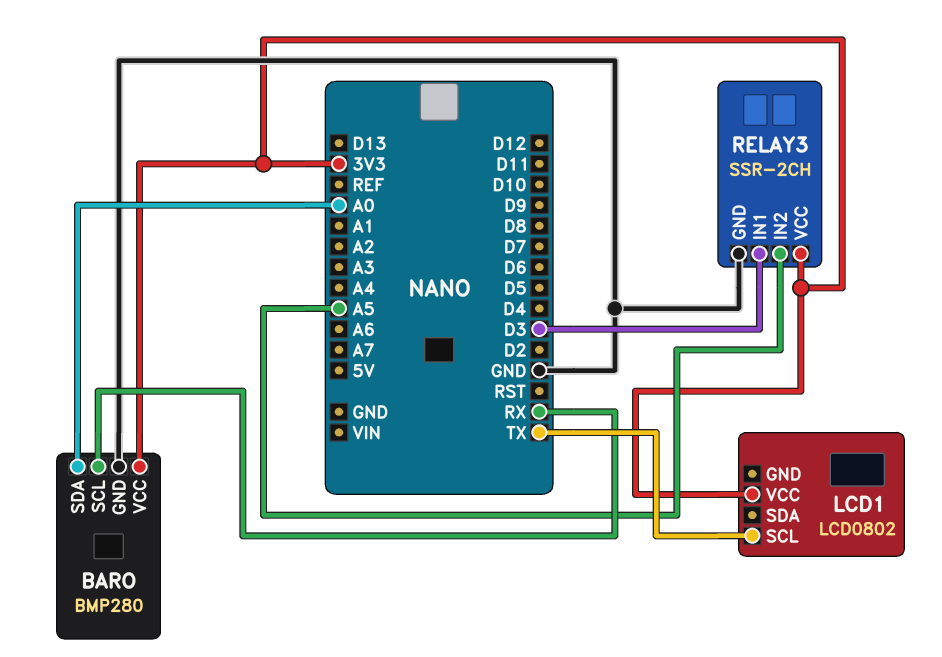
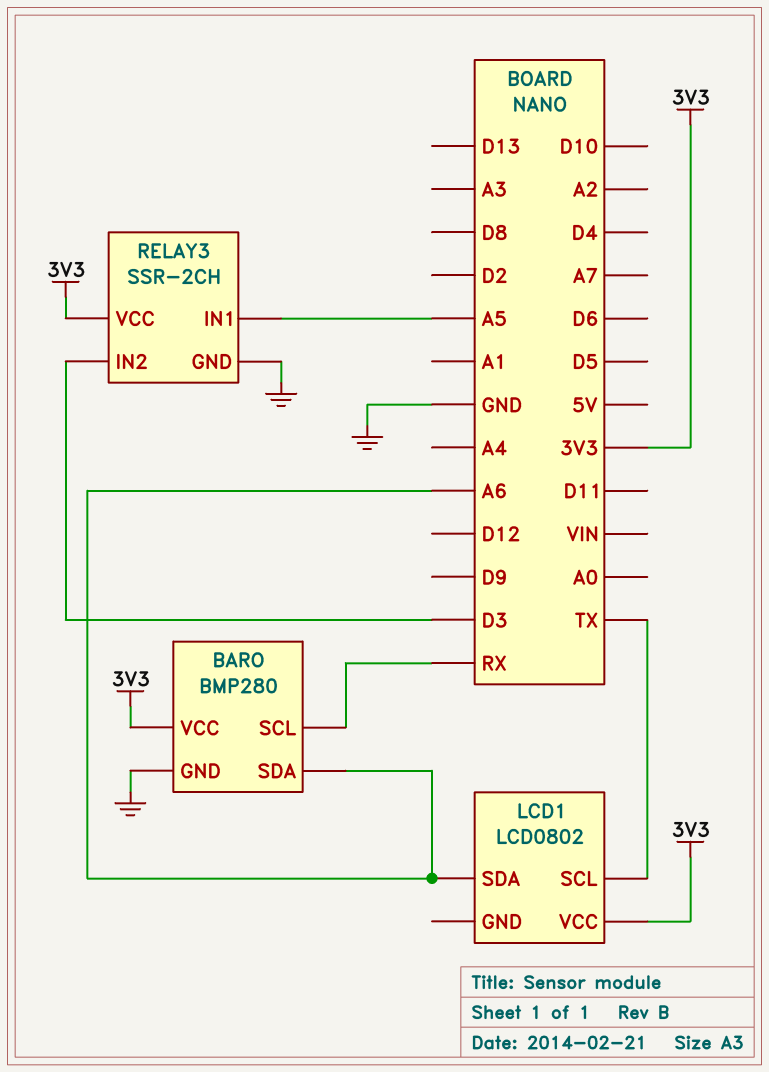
BARO pin SDA: A0 -> A6
LCD1 pin SDA: none -> A6
RELAY3 pin IN1: D3 -> A5
RELAY3 pin IN2: A5 -> D3

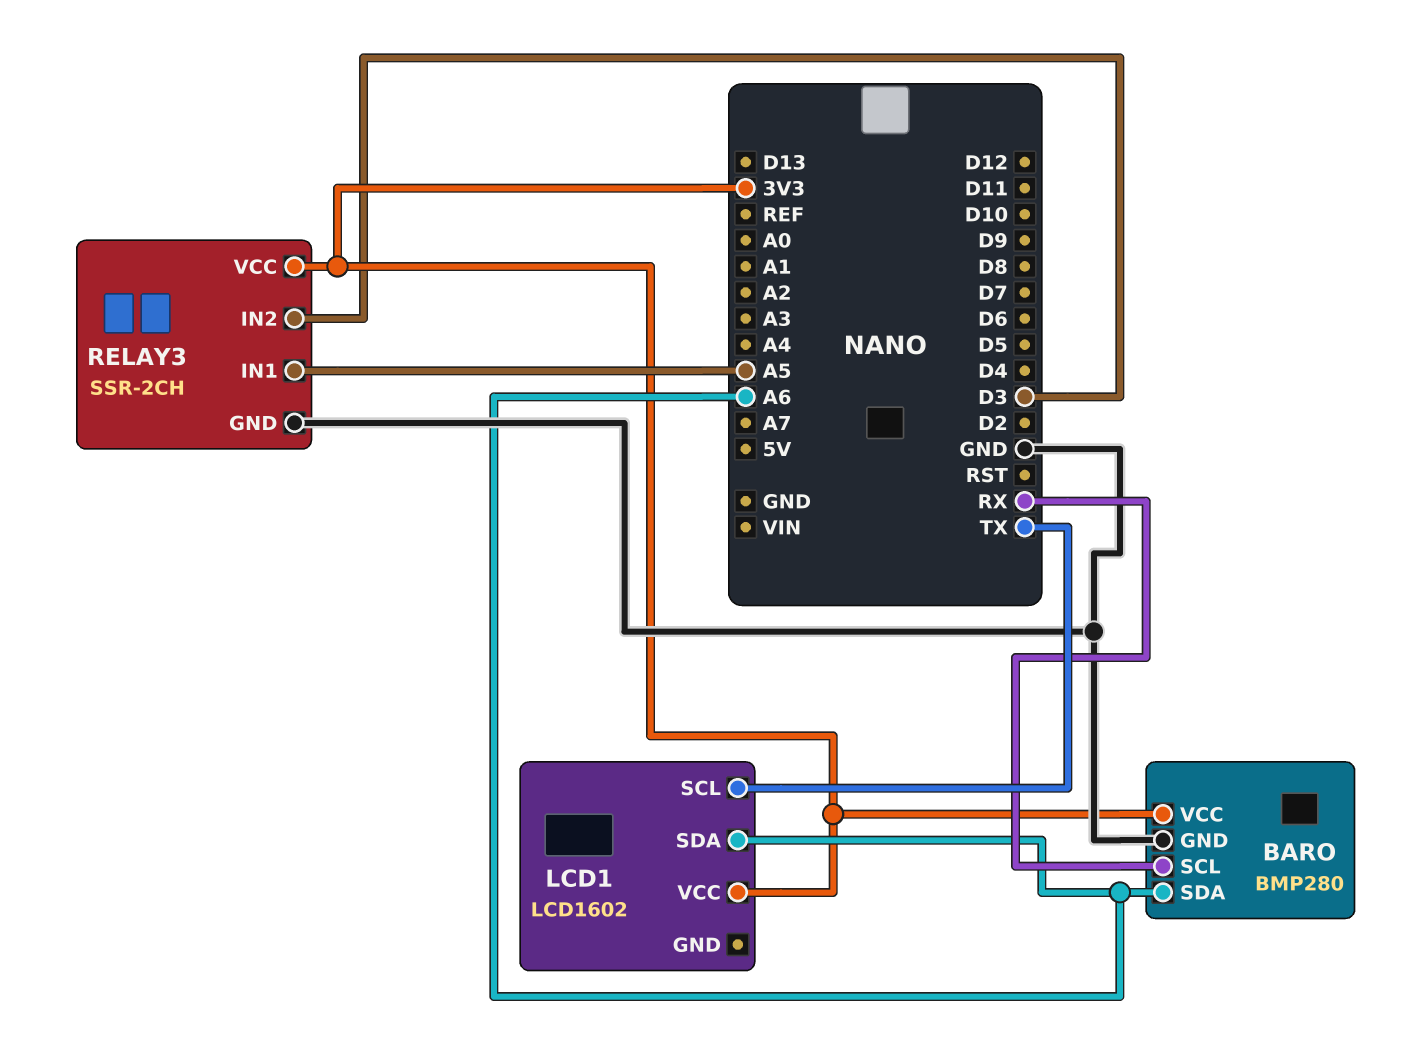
LCD1: LCD0802 -> LCD1602

